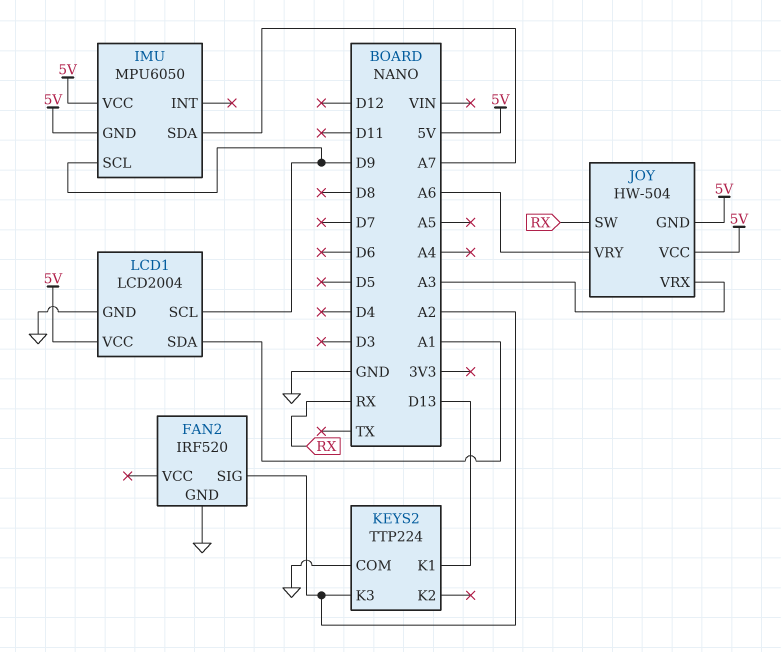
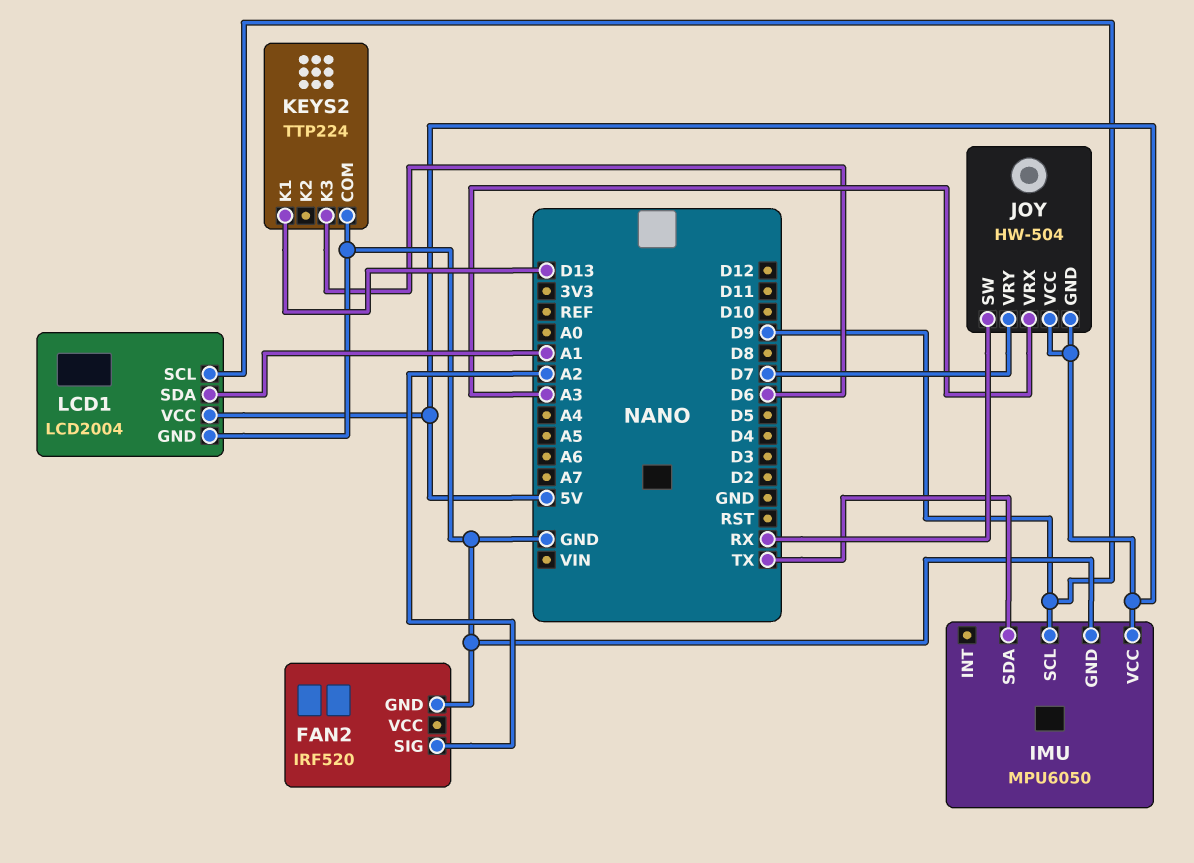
IMU pin GND: 5V -> GND
IMU pin SDA: A7 -> TX
JOY pin VRY: A6 -> D7
KEYS2 pin K3: A2 -> D6

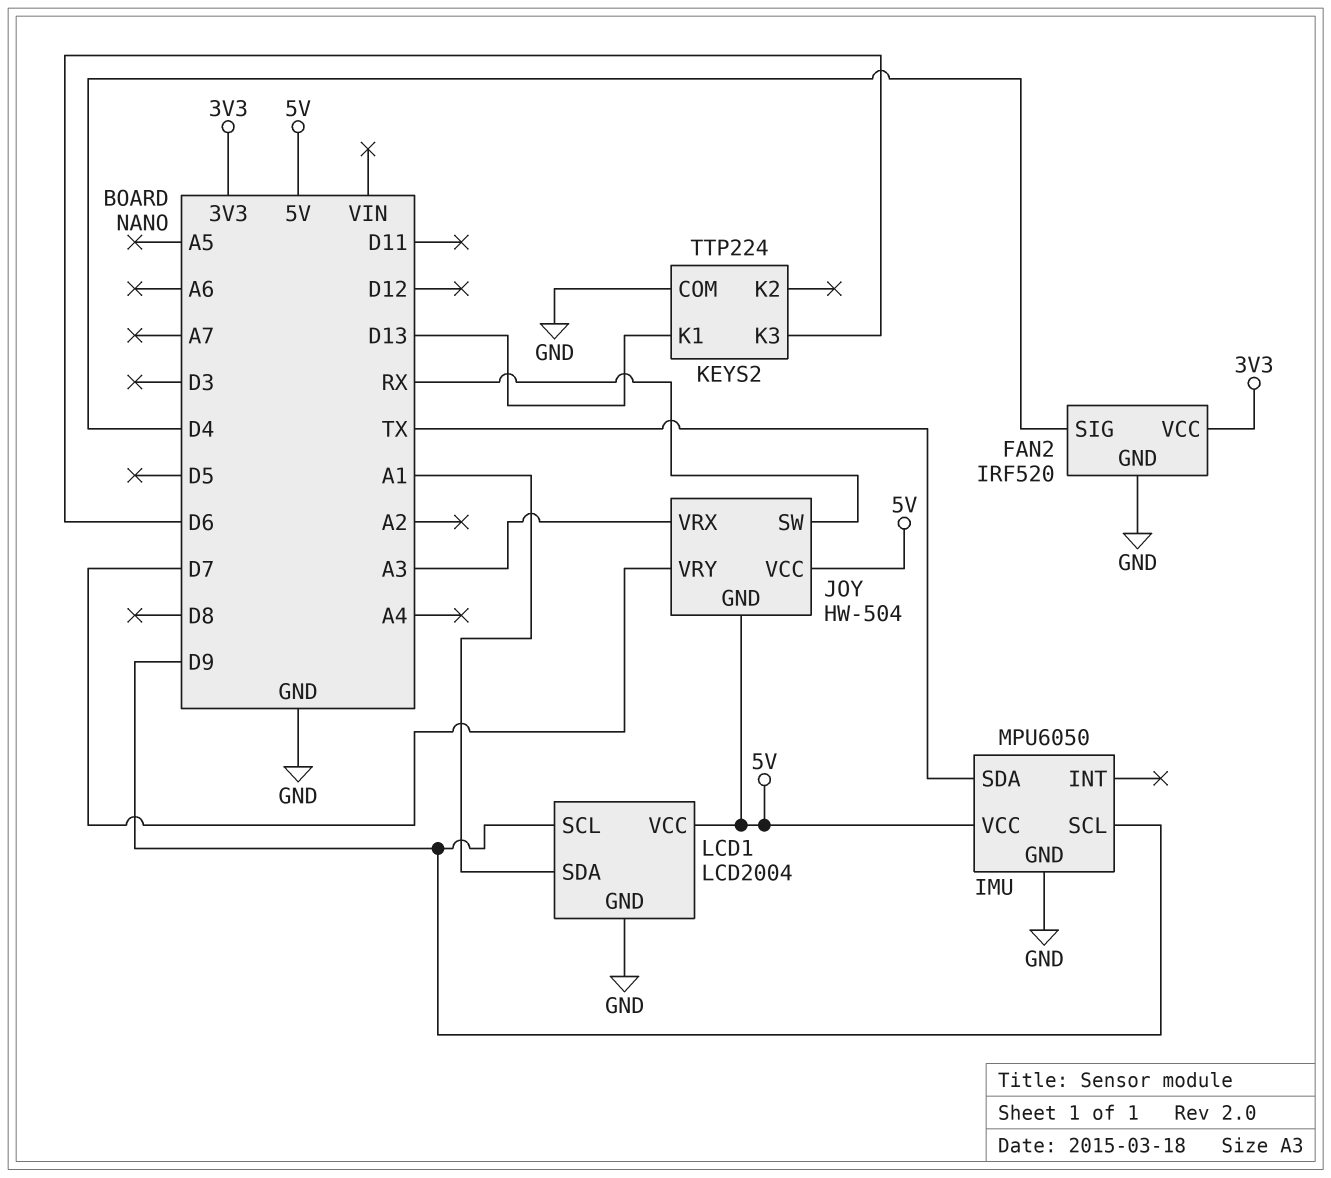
FAN2 pin SIG: A2 -> D4
FAN2 pin VCC: none -> 3V3

